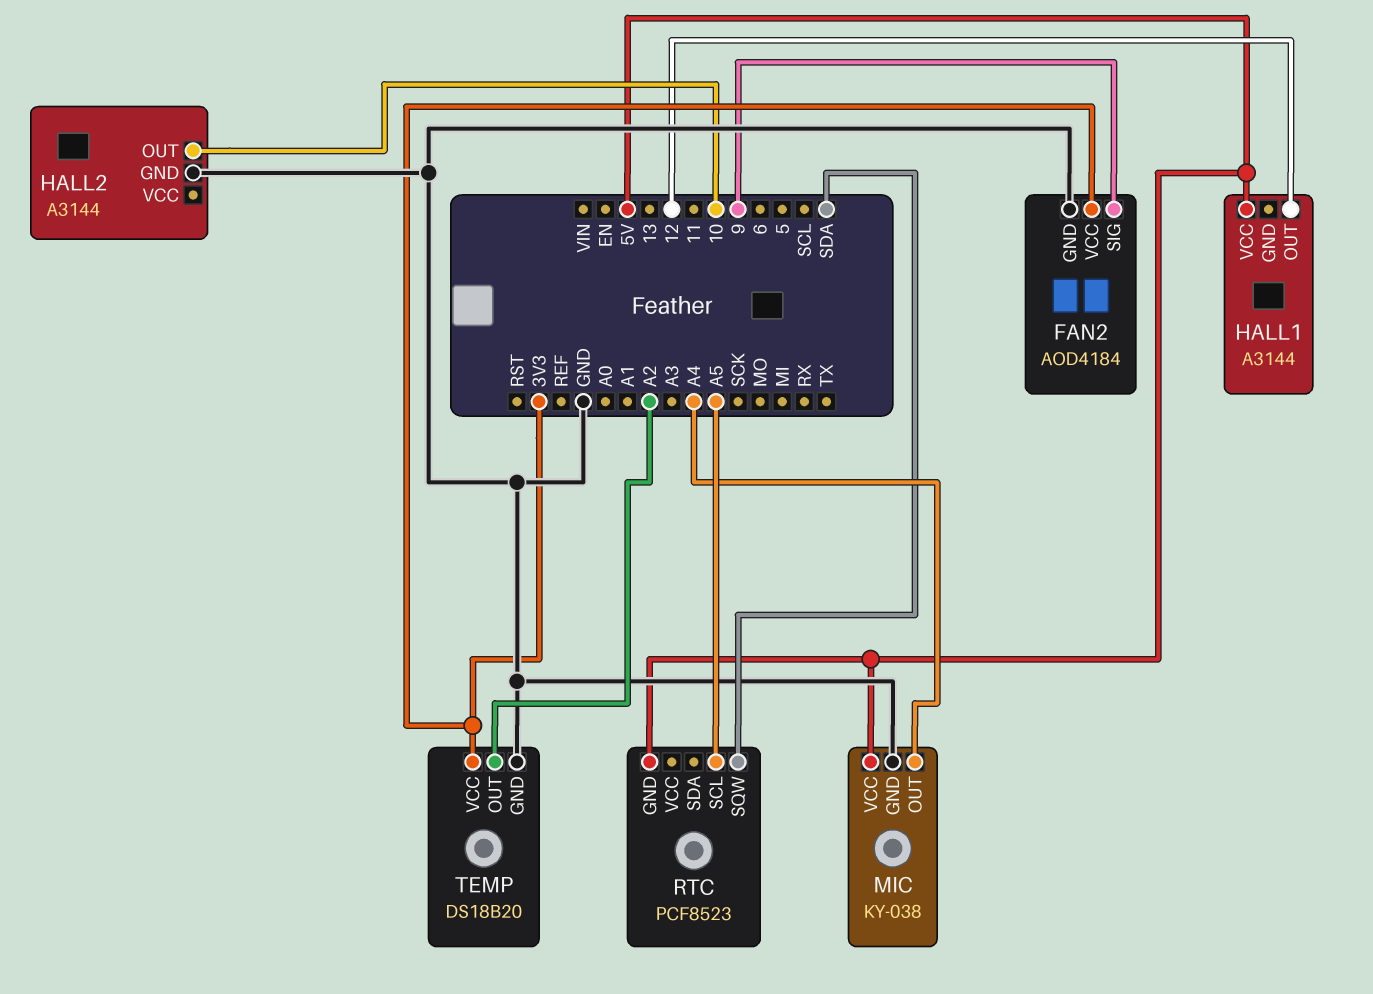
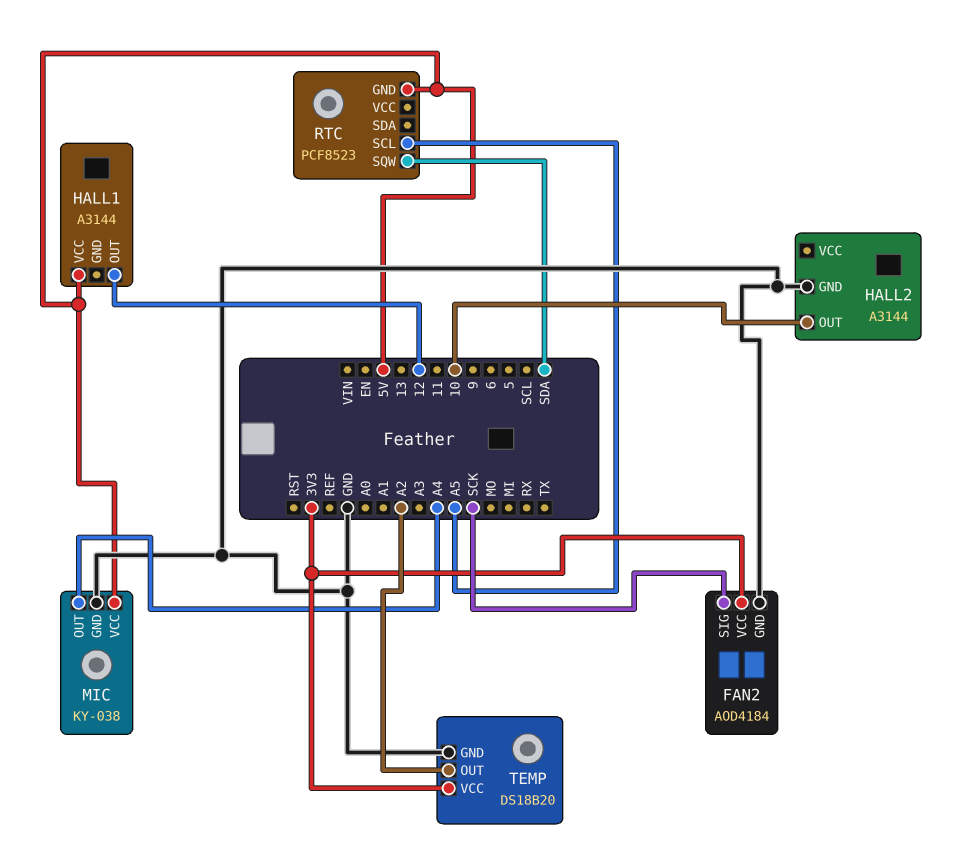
FAN2 pin SIG: 9 -> SCK

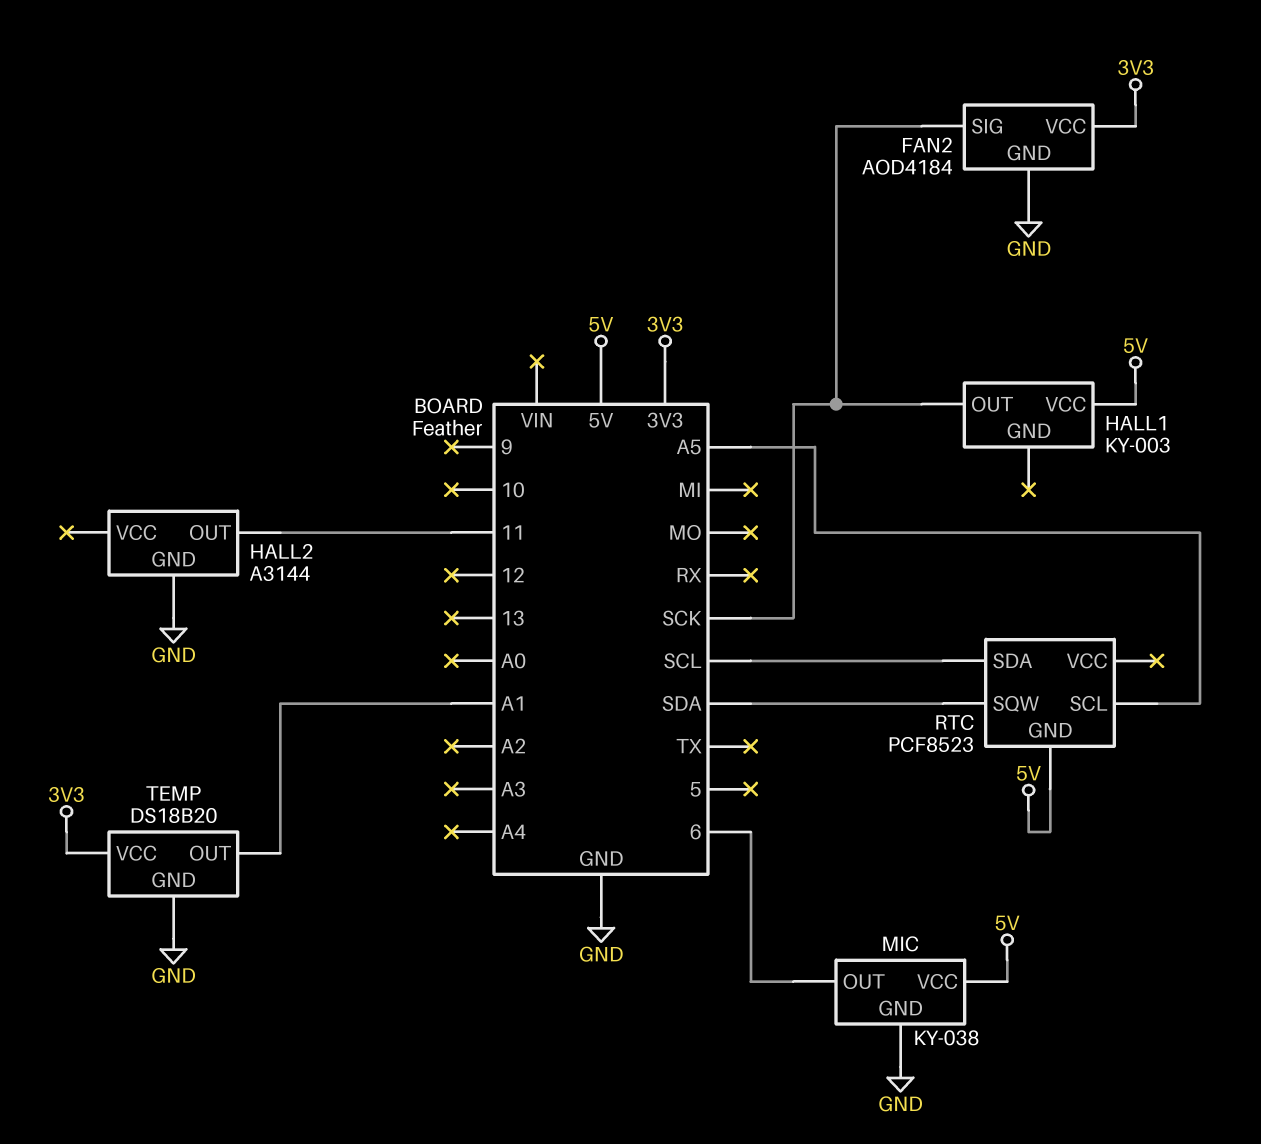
HALL1: A3144 -> KY-003
HALL1 pin OUT: 12 -> SCK
HALL2 pin OUT: 10 -> 11
MIC pin OUT: A4 -> 6
RTC pin SDA: none -> SCL
TEMP pin OUT: A2 -> A1

